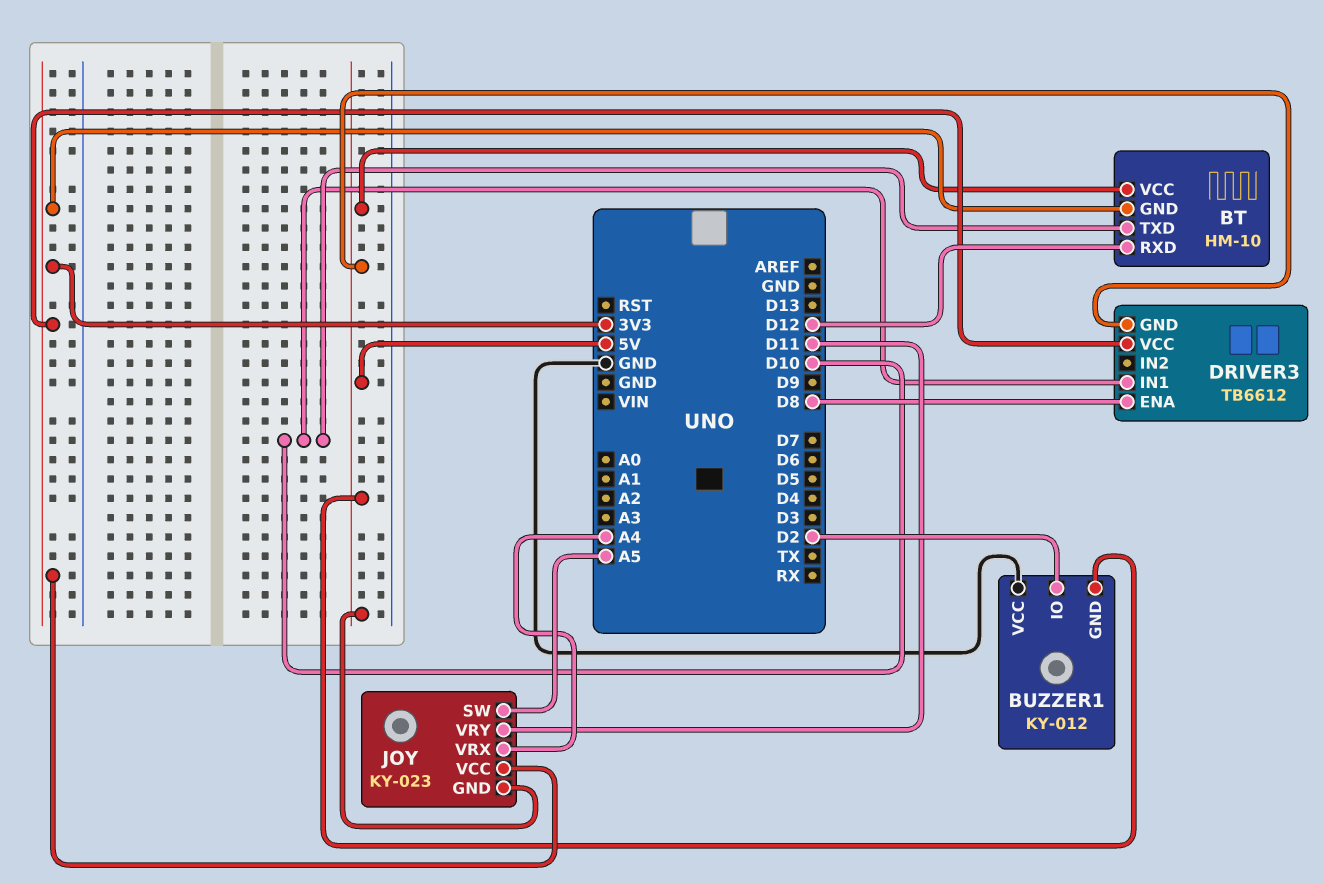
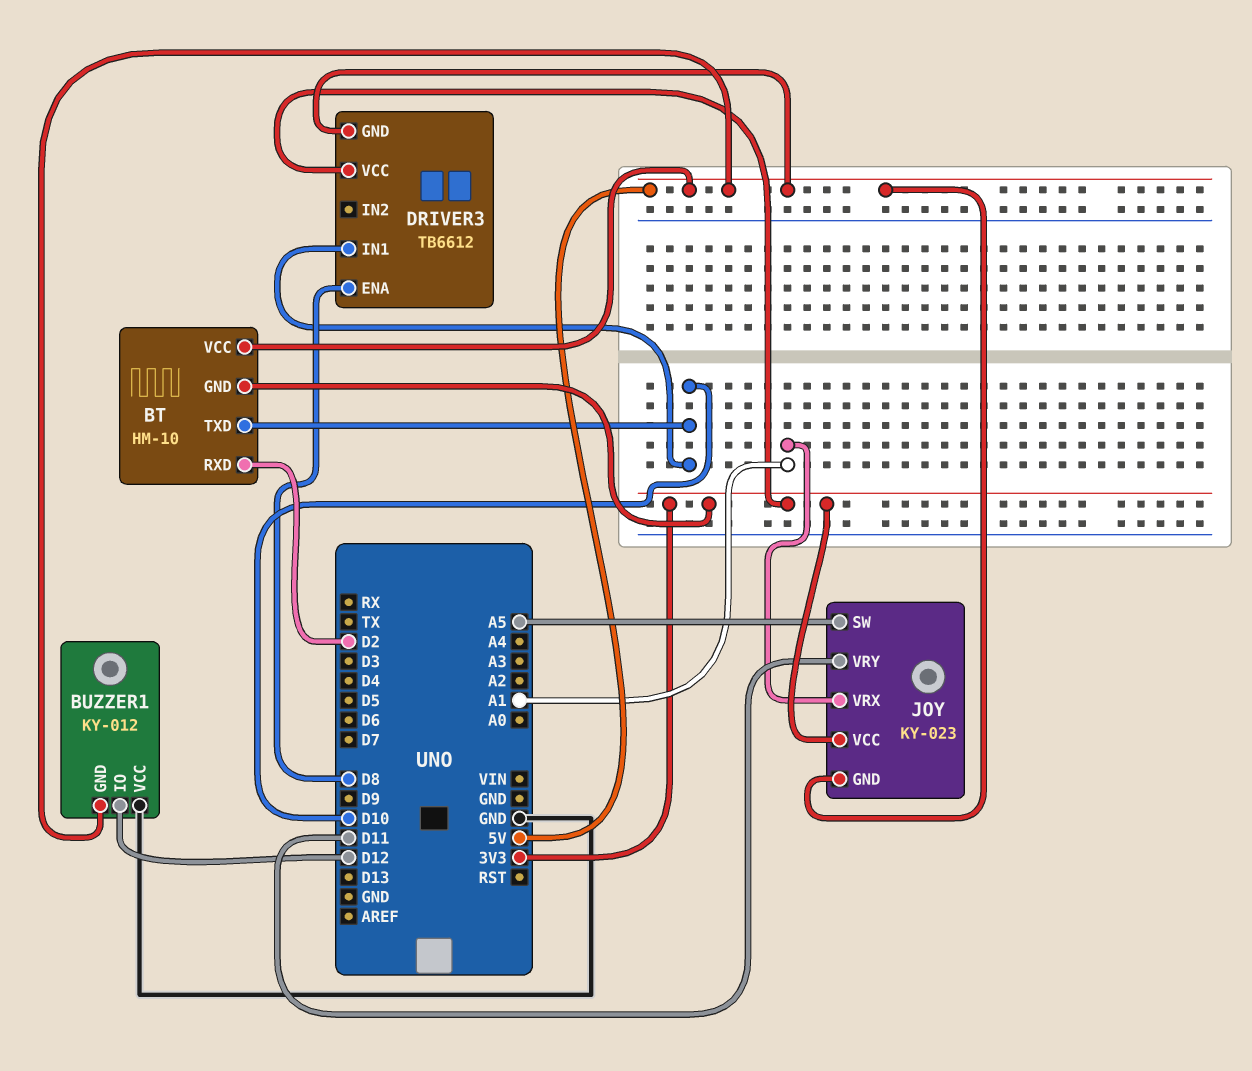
BT pin RXD: D12 -> D2
BUZZER1 pin IO: D2 -> D12
JOY pin VRX: A4 -> A1

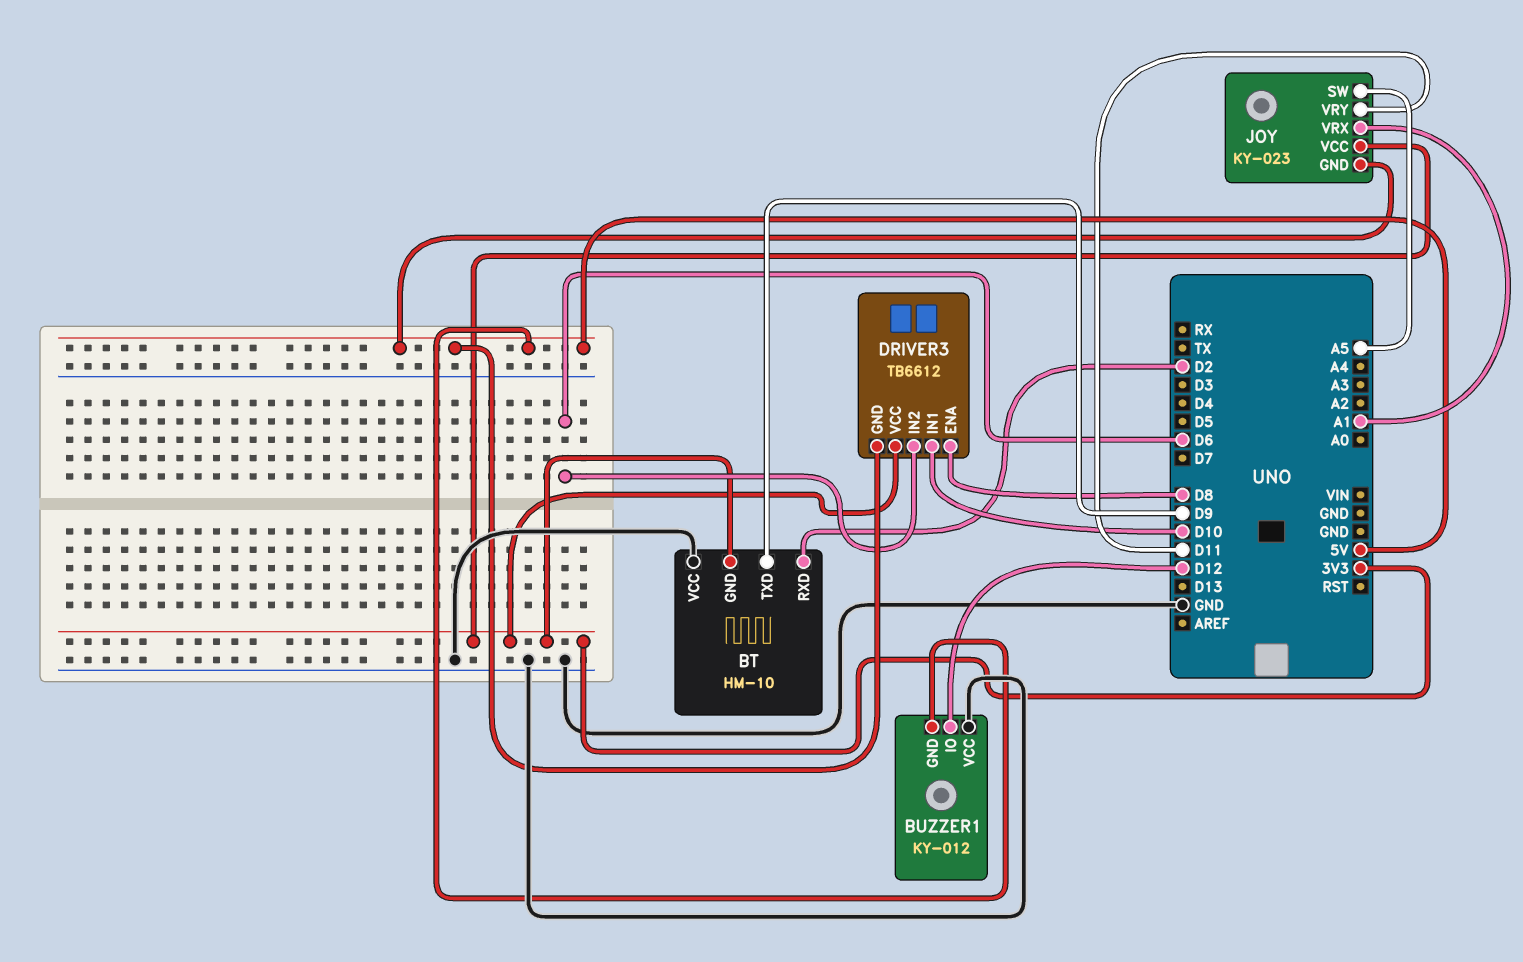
BT pin TXD: D10 -> D9
BT pin VCC: 5V -> GND
DRIVER3 pin IN2: none -> D6

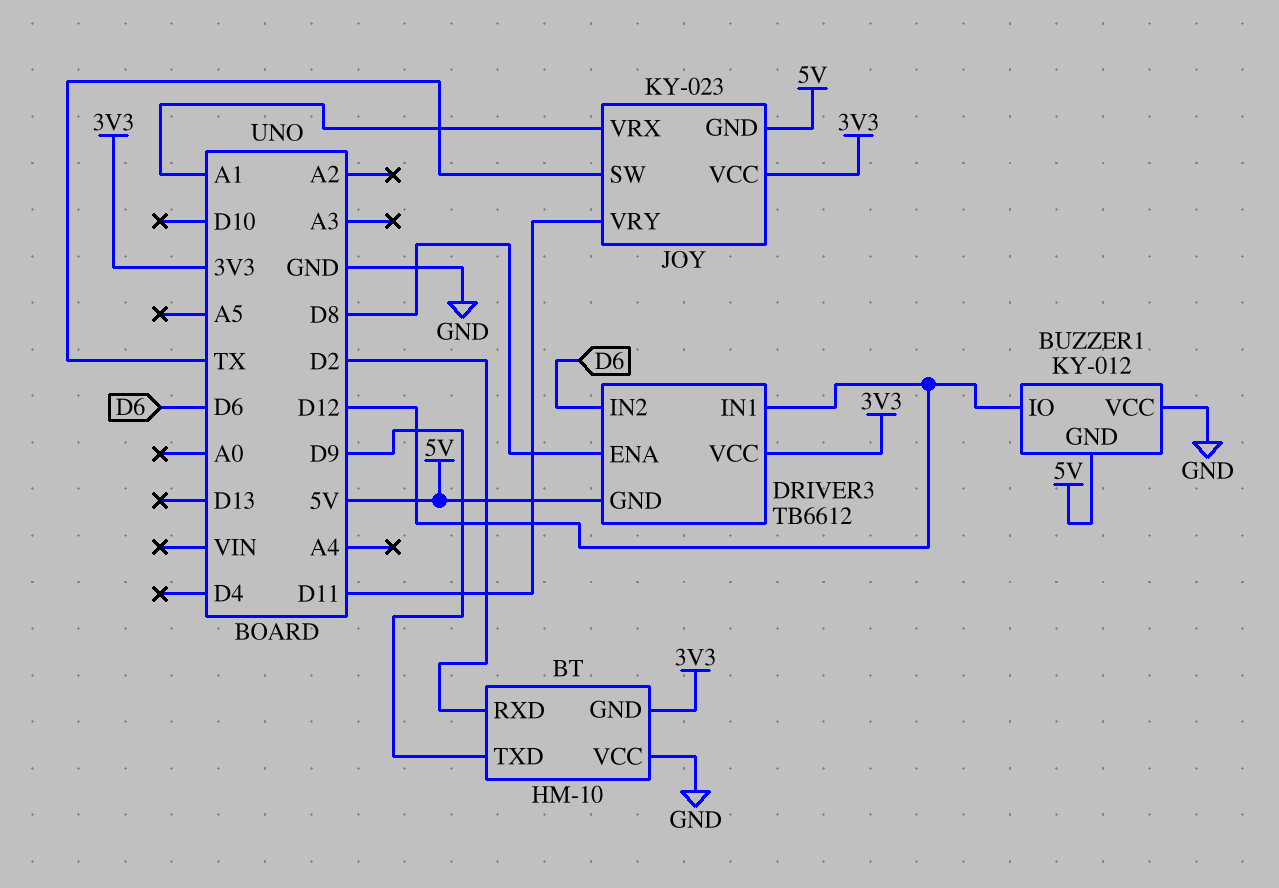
DRIVER3 pin IN1: D10 -> D12
JOY pin SW: A5 -> TX

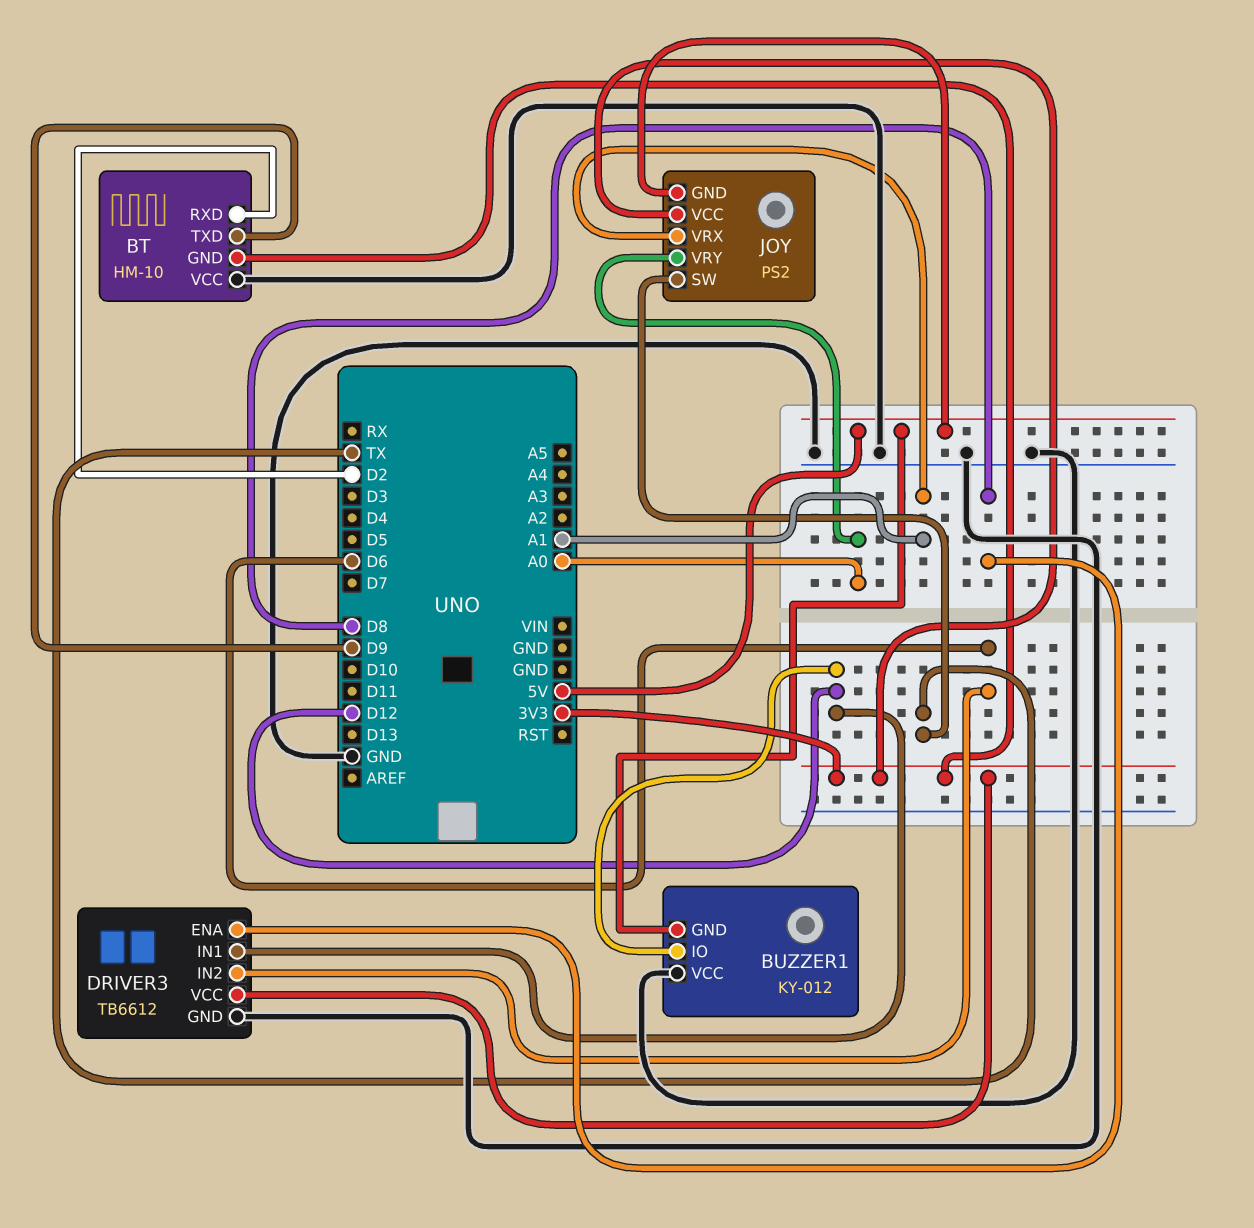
DRIVER3 pin GND: 5V -> GND
JOY: KY-023 -> PS2
JOY pin VRY: D11 -> A0

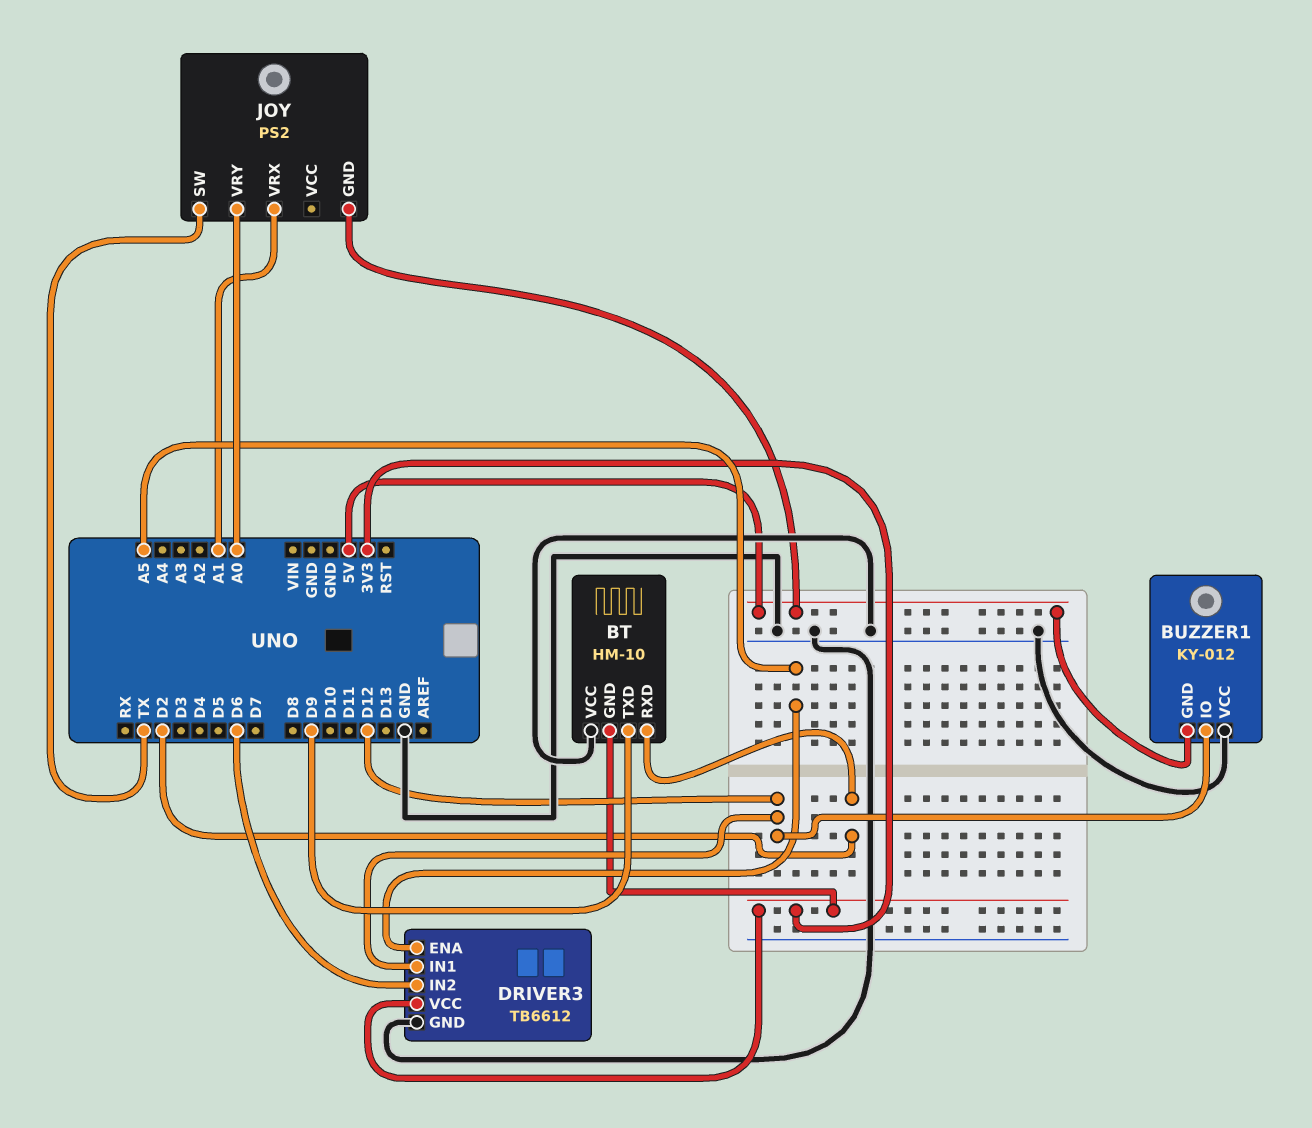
DRIVER3 pin ENA: D8 -> A5
JOY pin VCC: 3V3 -> none

